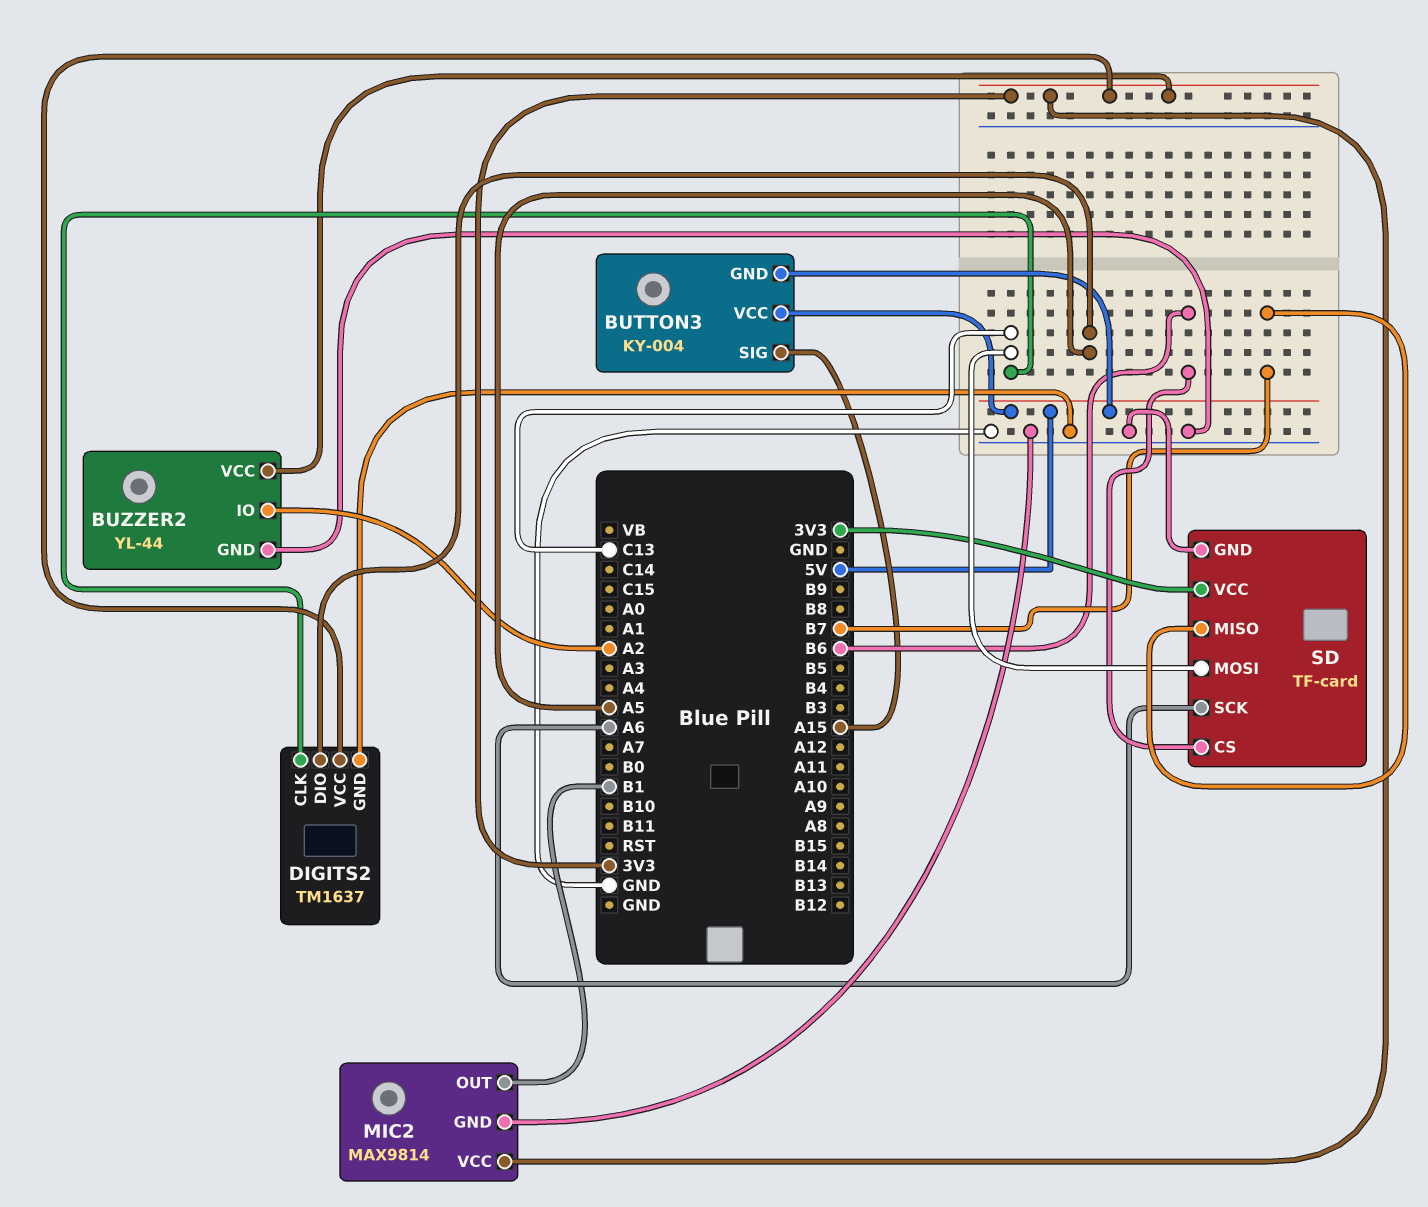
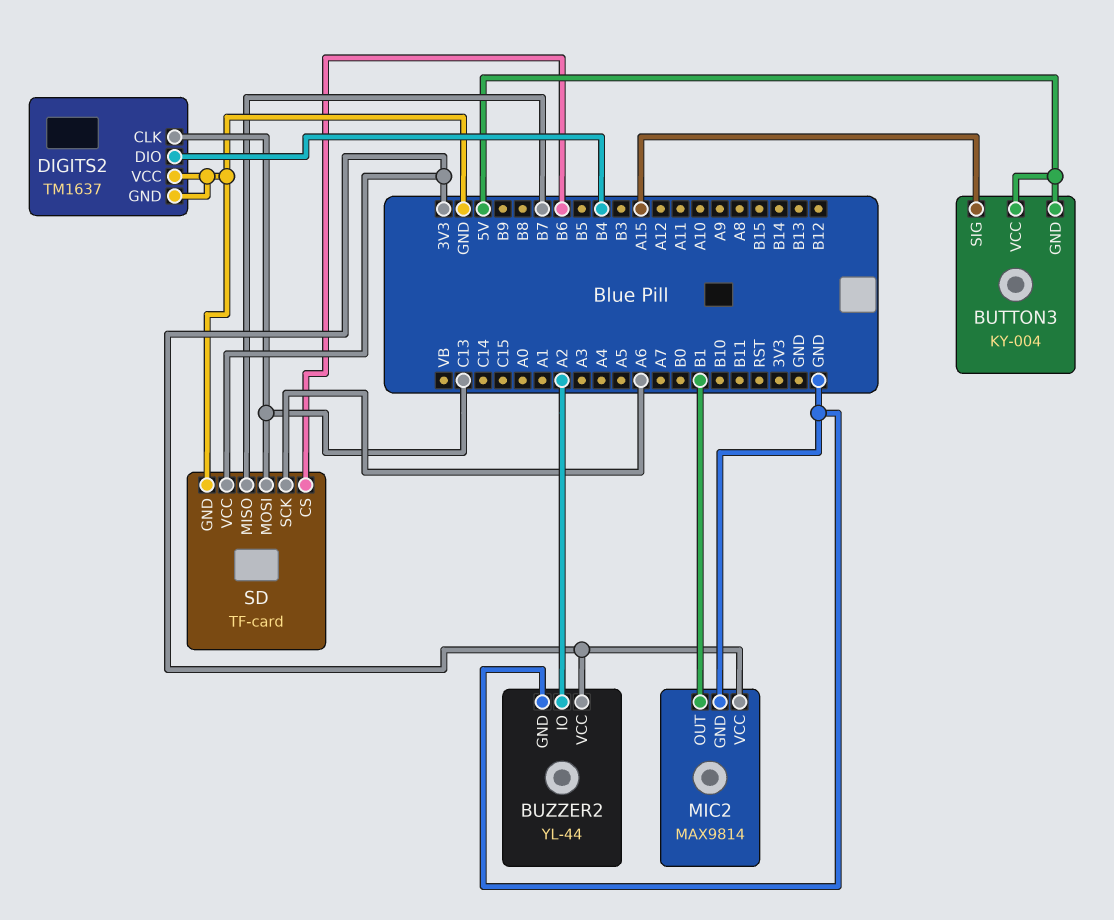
DIGITS2 pin DIO: A5 -> B4
DIGITS2 pin VCC: 3V3 -> GND

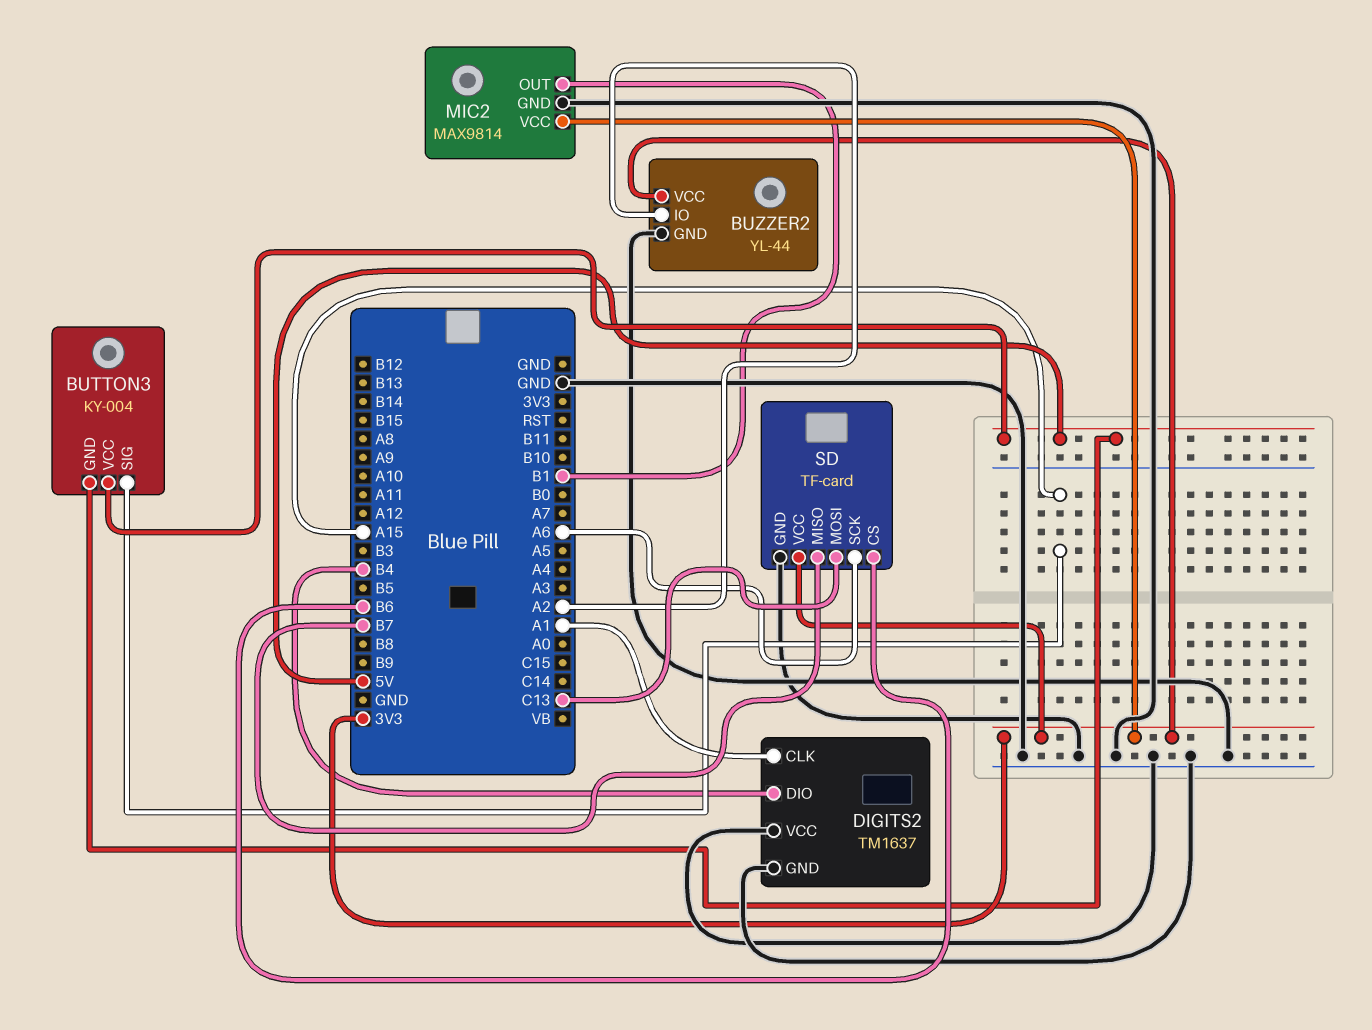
DIGITS2 pin CLK: C13 -> A1

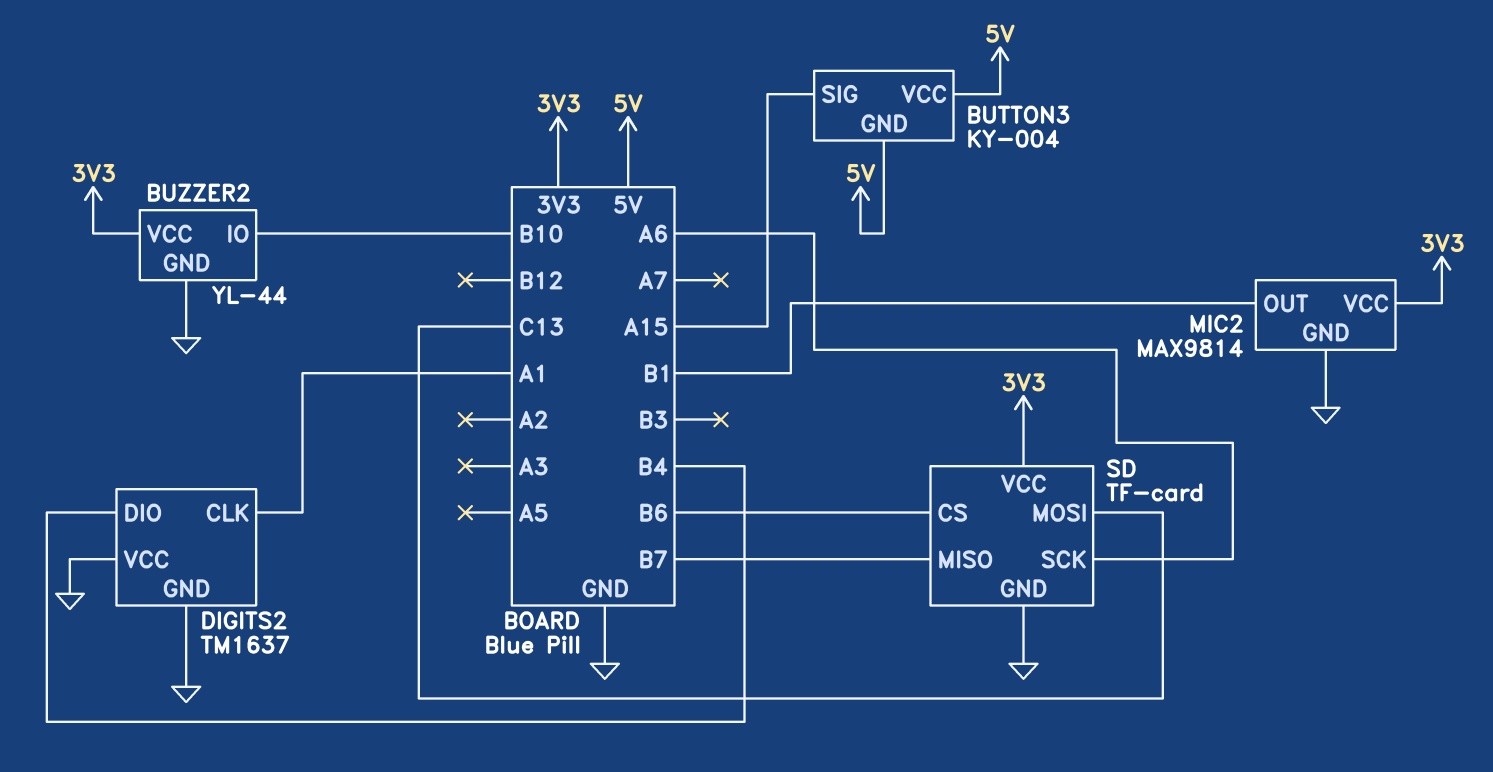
BUZZER2 pin IO: A2 -> B10

